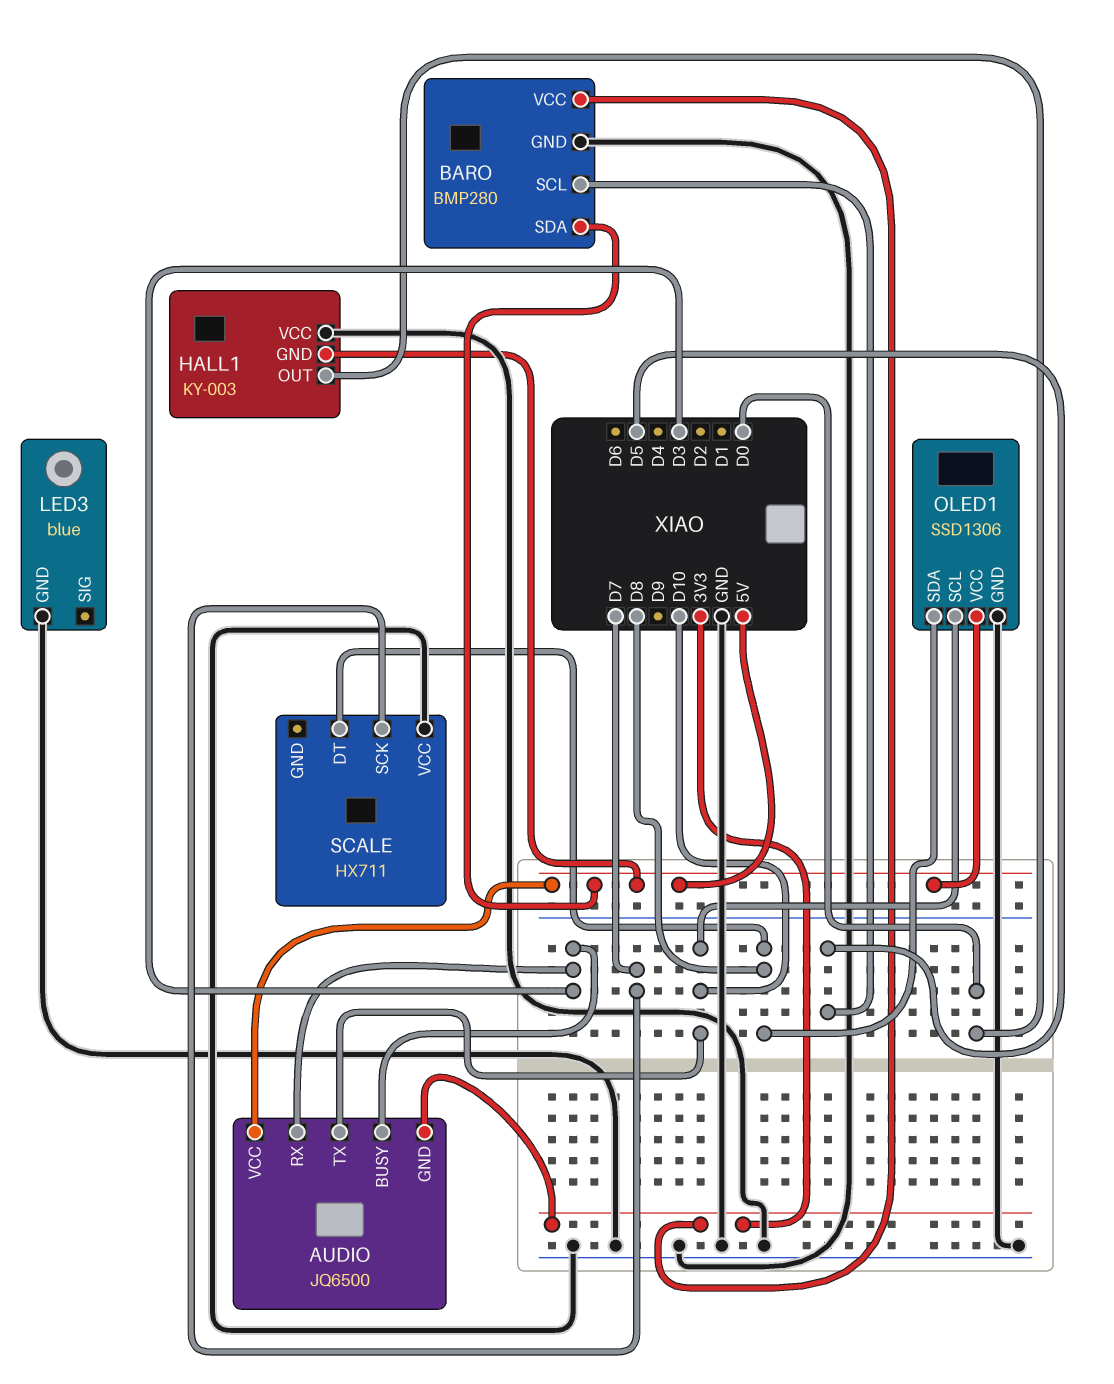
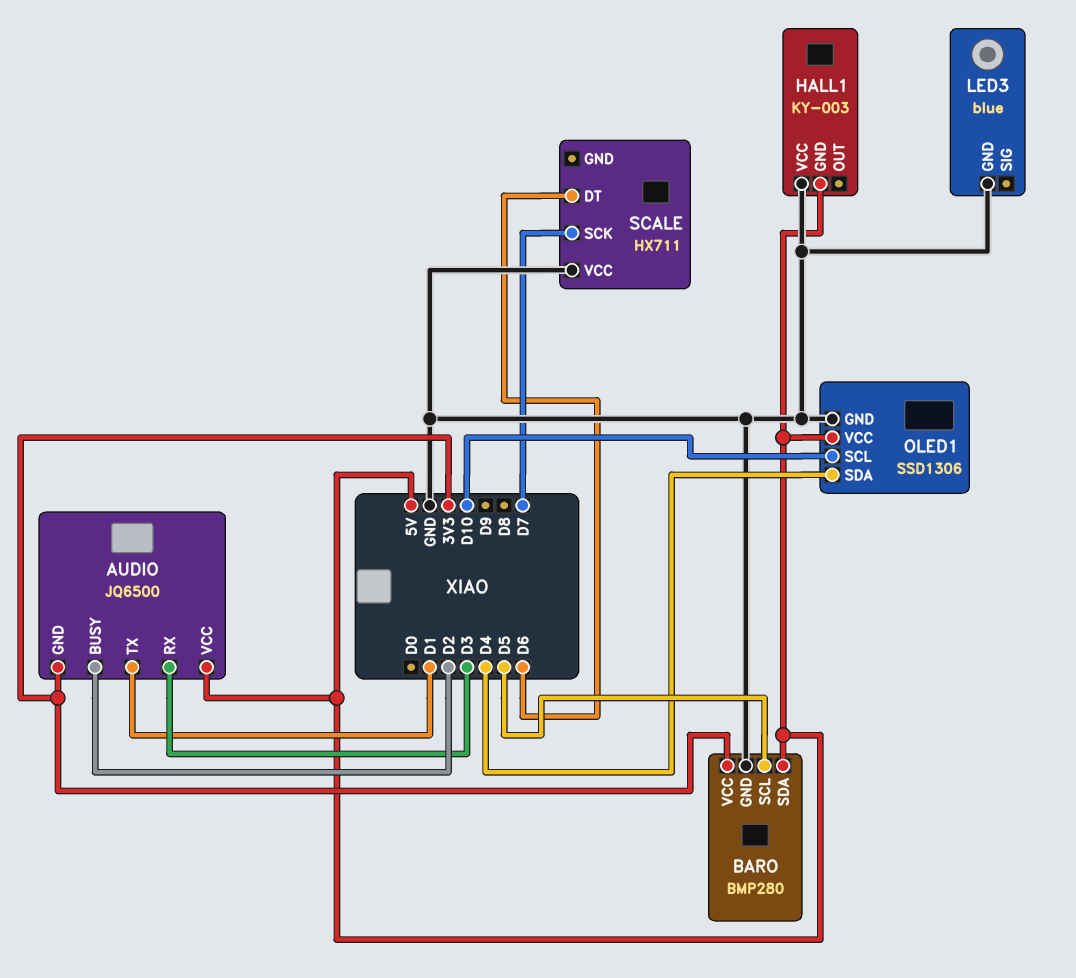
AUDIO pin BUSY: D3 -> D2
AUDIO pin TX: D10 -> D1
HALL1 pin OUT: D0 -> none
OLED1 pin SDA: D8 -> D4
SCALE pin DT: D8 -> D6

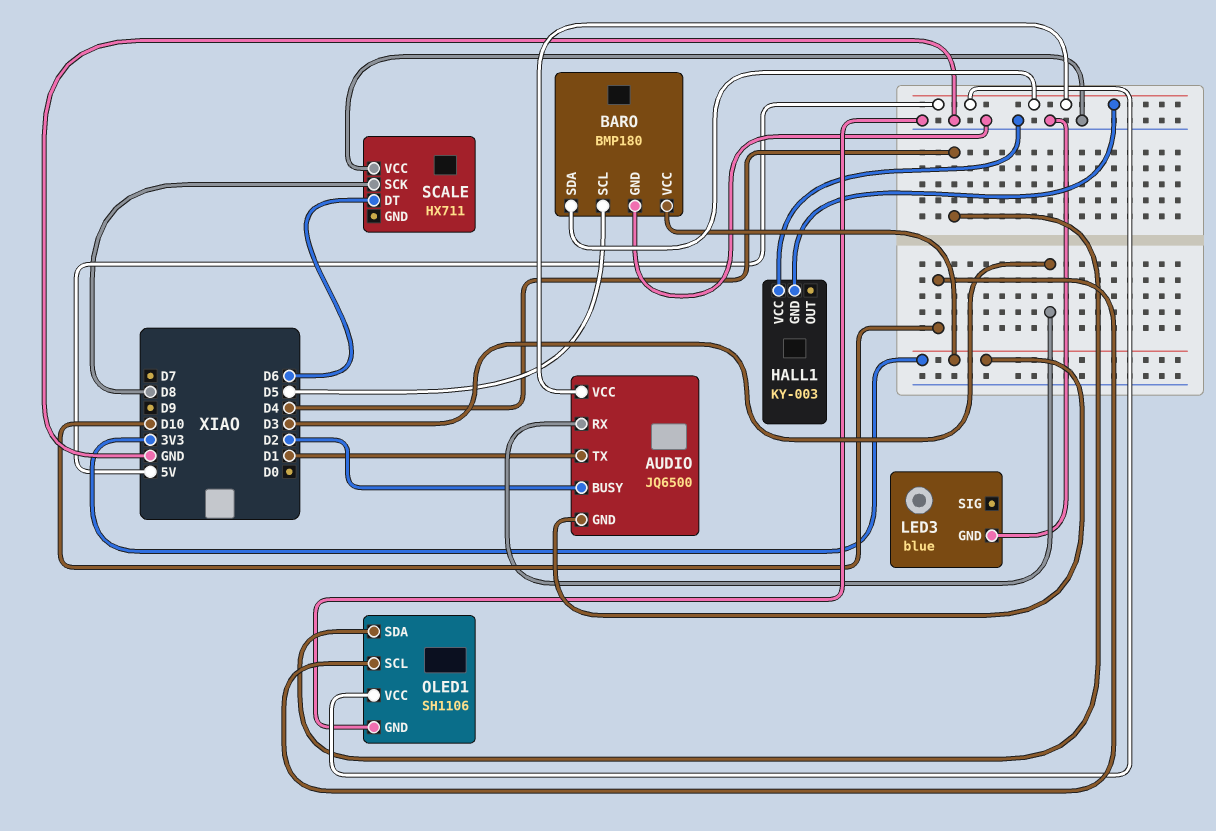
BARO: BMP280 -> BMP180
OLED1: SSD1306 -> SH1106
SCALE pin SCK: D7 -> D8

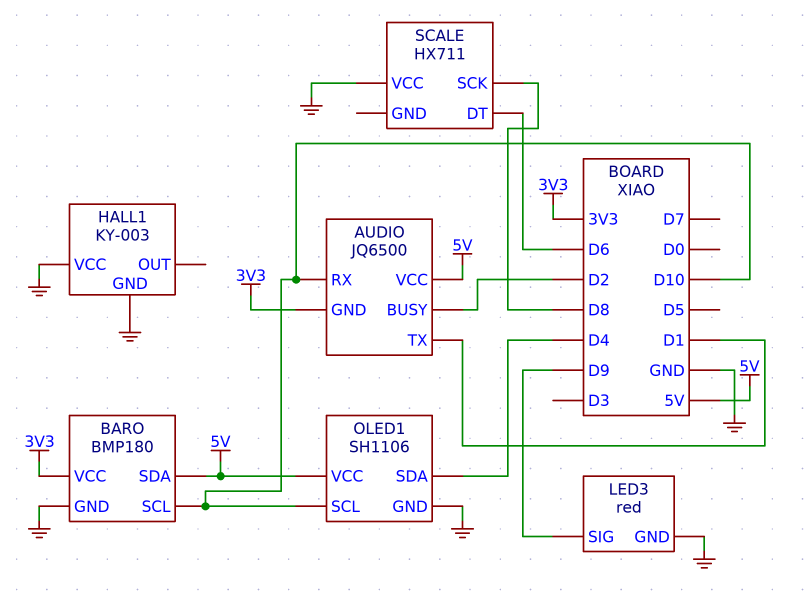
AUDIO pin RX: D3 -> D10
BARO pin SCL: D5 -> D10
HALL1 pin GND: 5V -> GND
LED3: blue -> red
LED3 pin SIG: none -> D9

